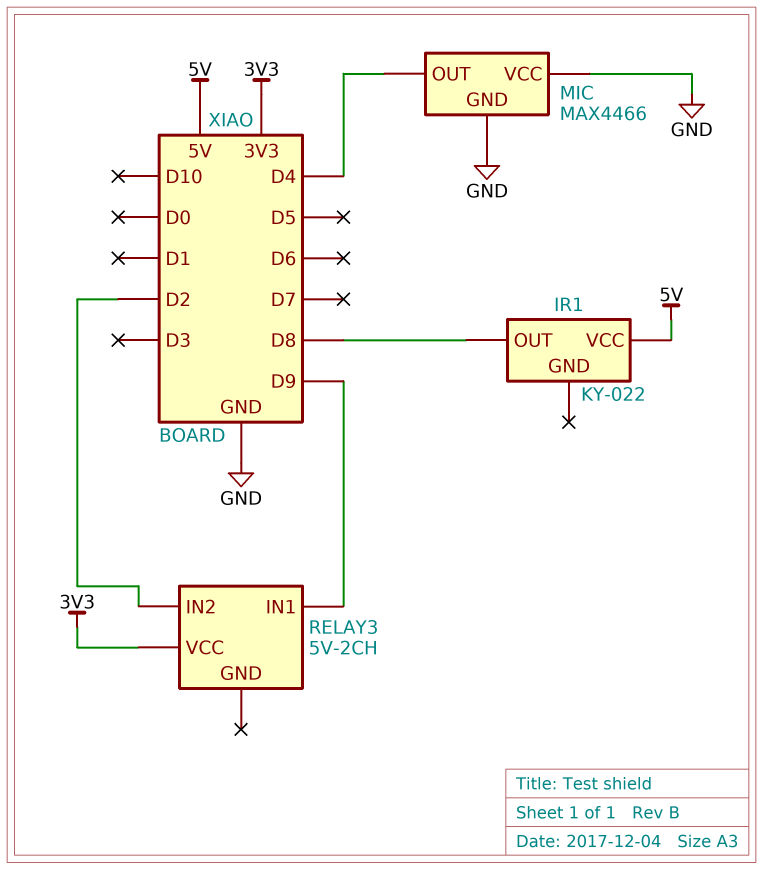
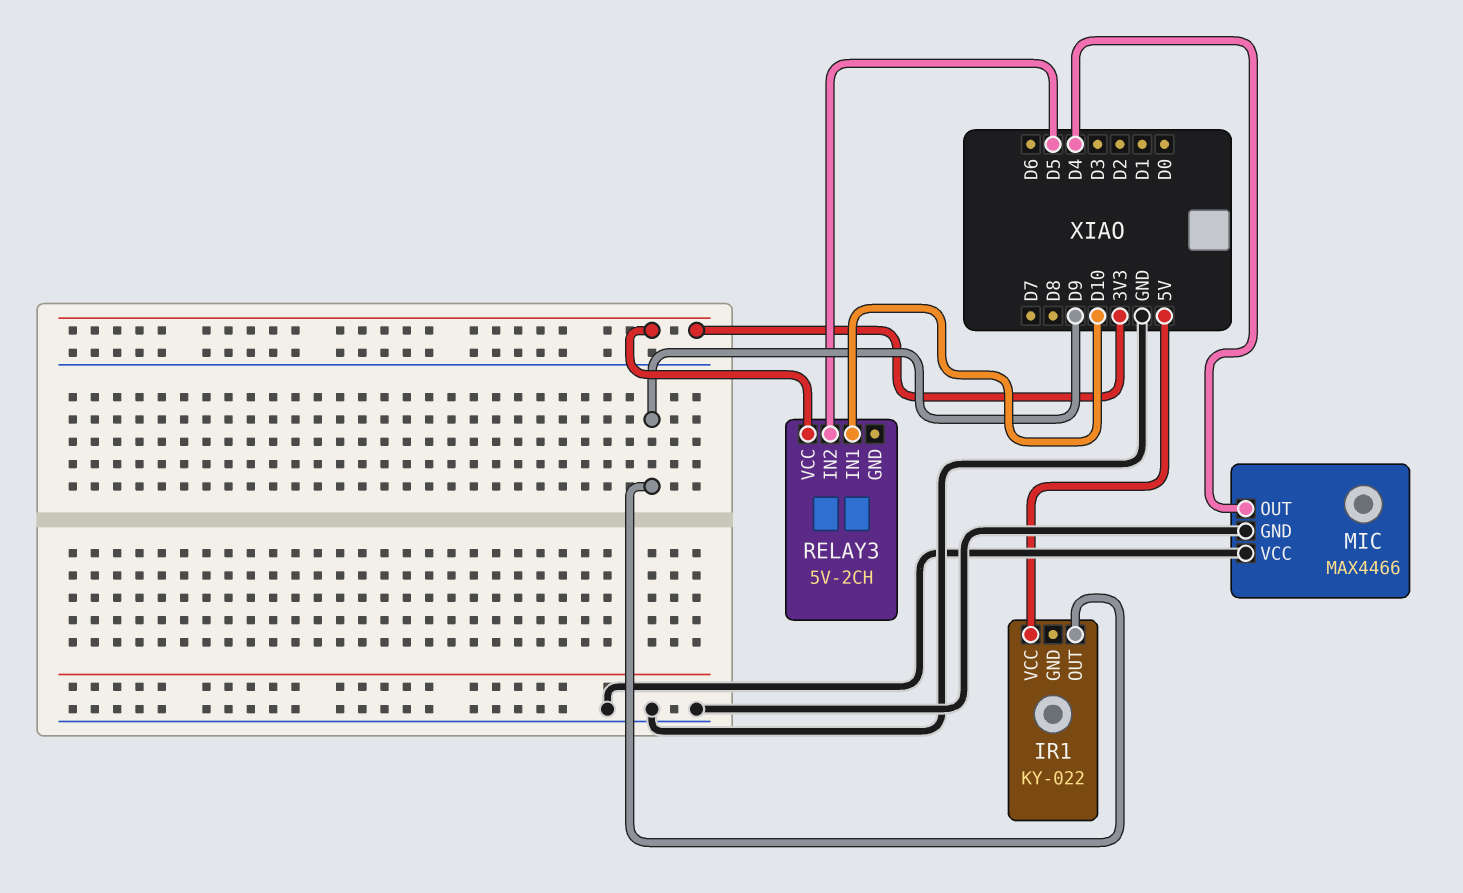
IR1 pin OUT: D8 -> D9
RELAY3 pin IN1: D9 -> D10
RELAY3 pin IN2: D2 -> D5

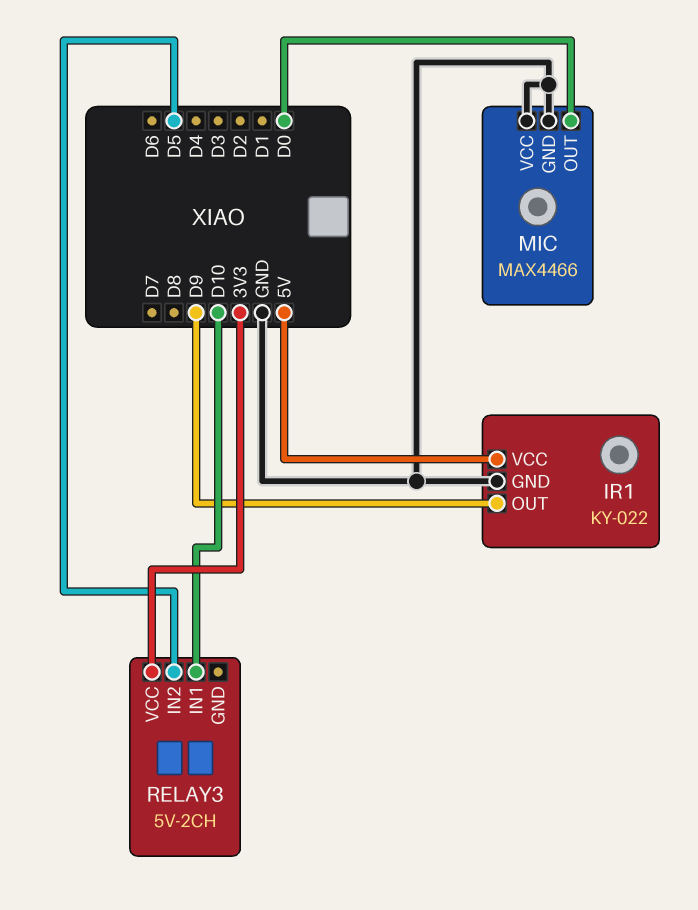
IR1 pin GND: none -> GND
MIC pin OUT: D4 -> D0

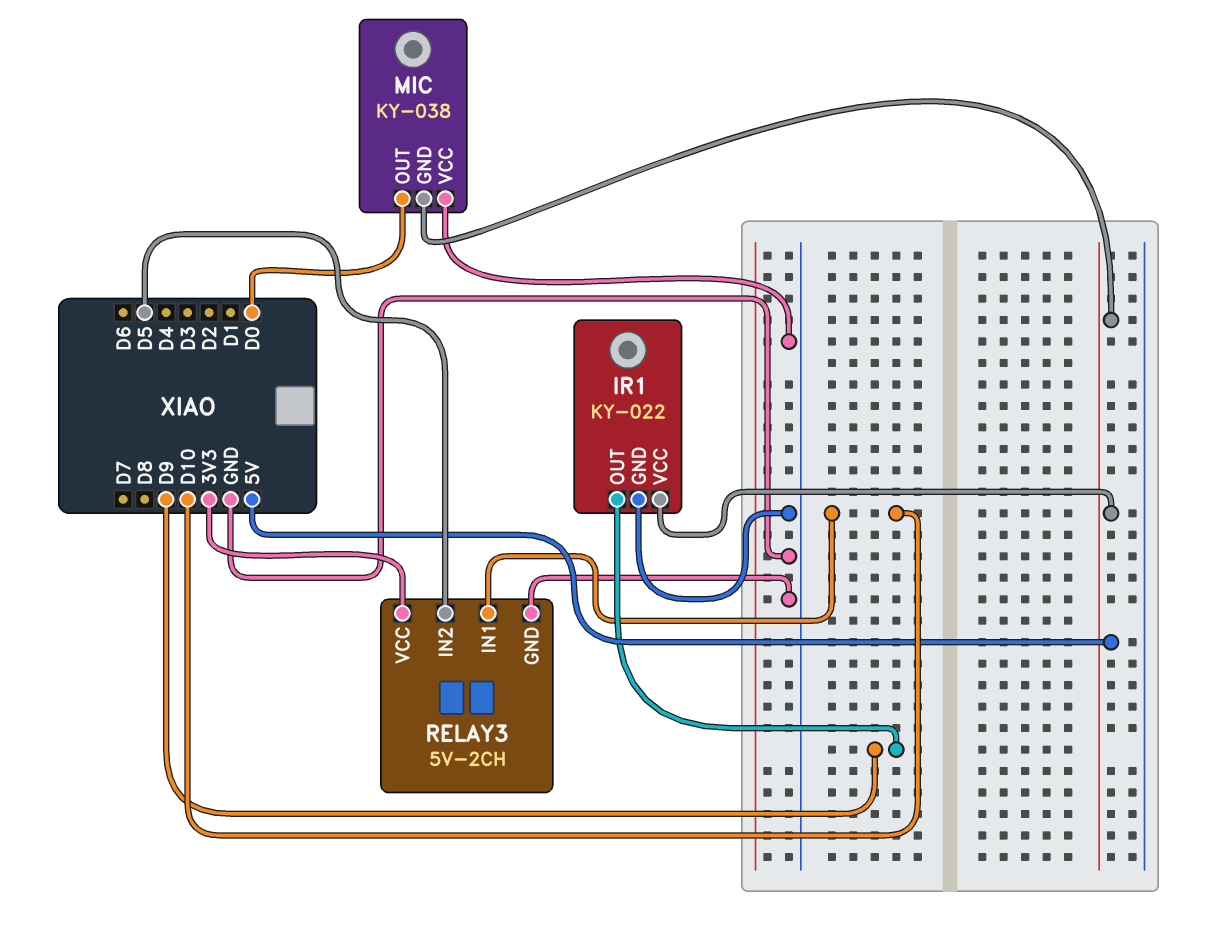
MIC: MAX4466 -> KY-038
MIC pin GND: GND -> 5V
RELAY3 pin GND: none -> GND

